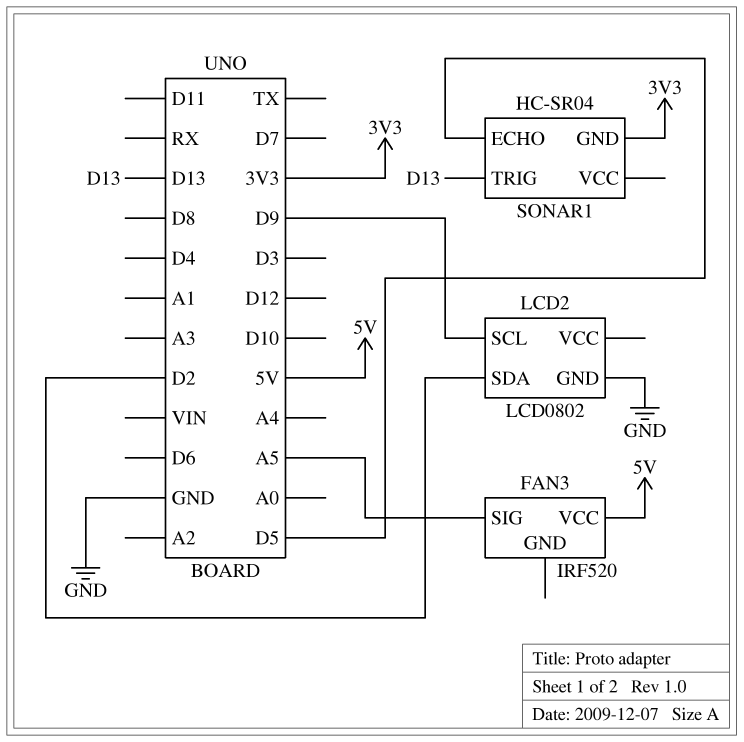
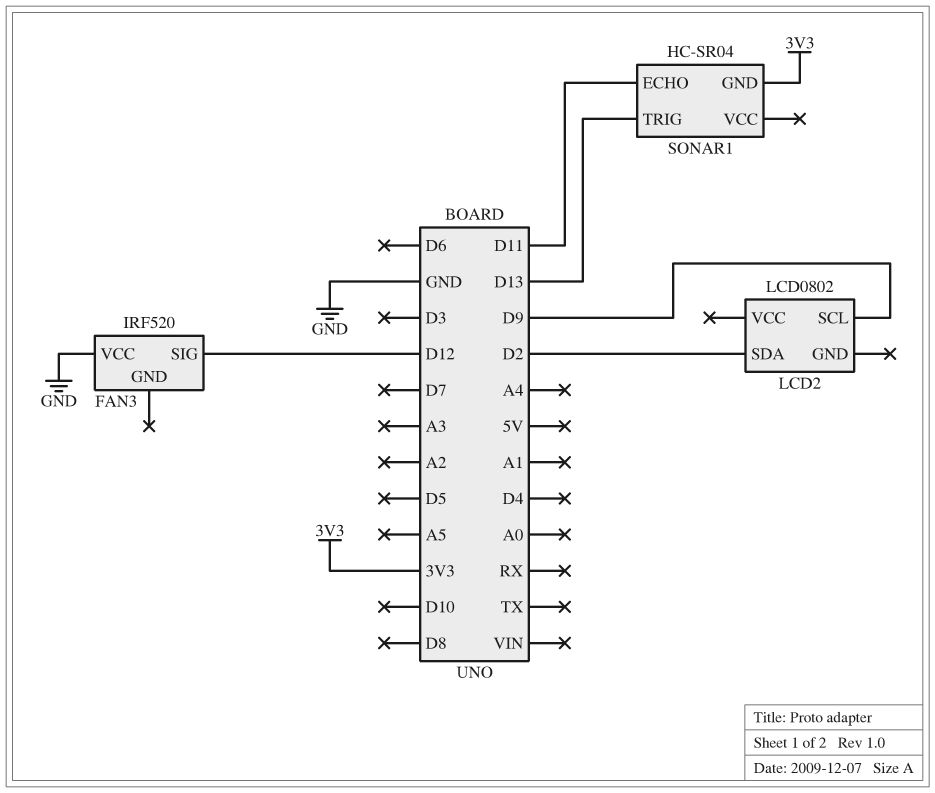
FAN3 pin SIG: A5 -> D12
FAN3 pin VCC: 5V -> GND
LCD2 pin GND: GND -> none
SONAR1 pin ECHO: D5 -> D11

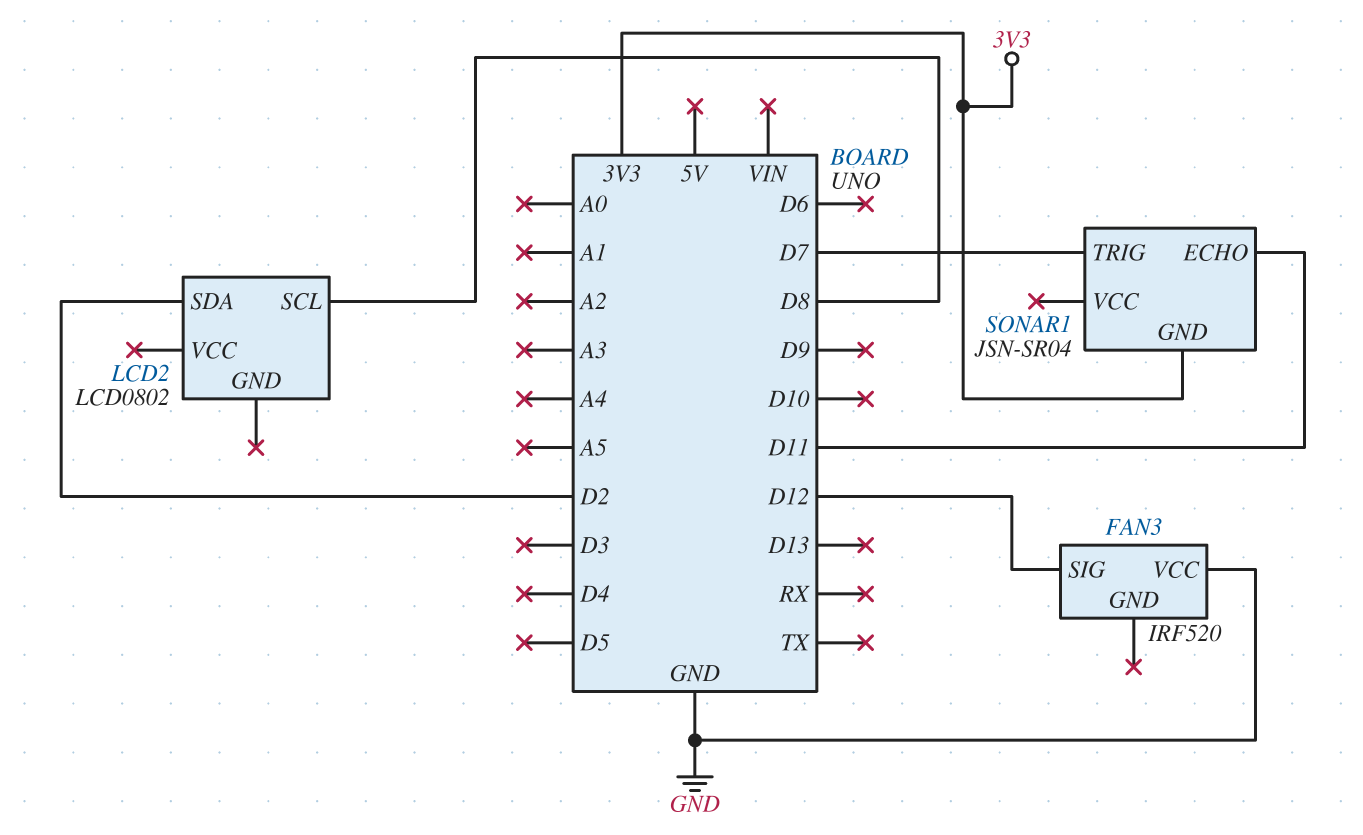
LCD2 pin SCL: D9 -> D8
SONAR1: HC-SR04 -> JSN-SR04
SONAR1 pin TRIG: D13 -> D7

